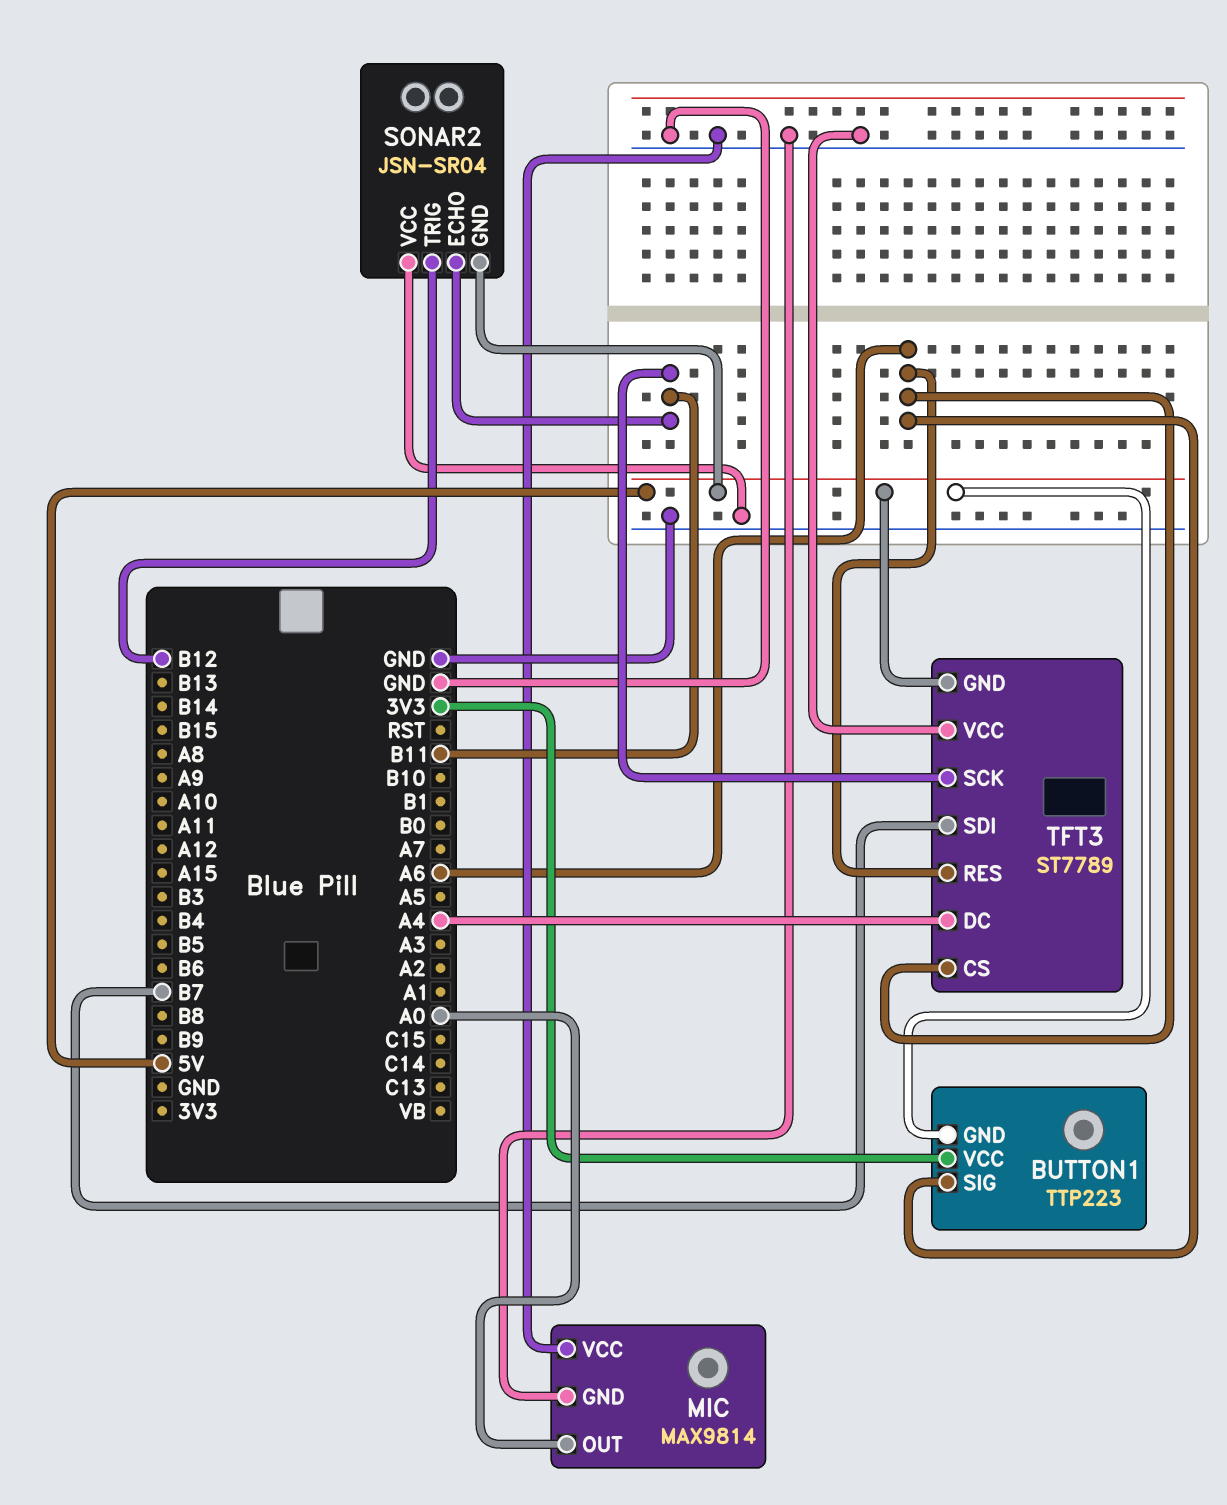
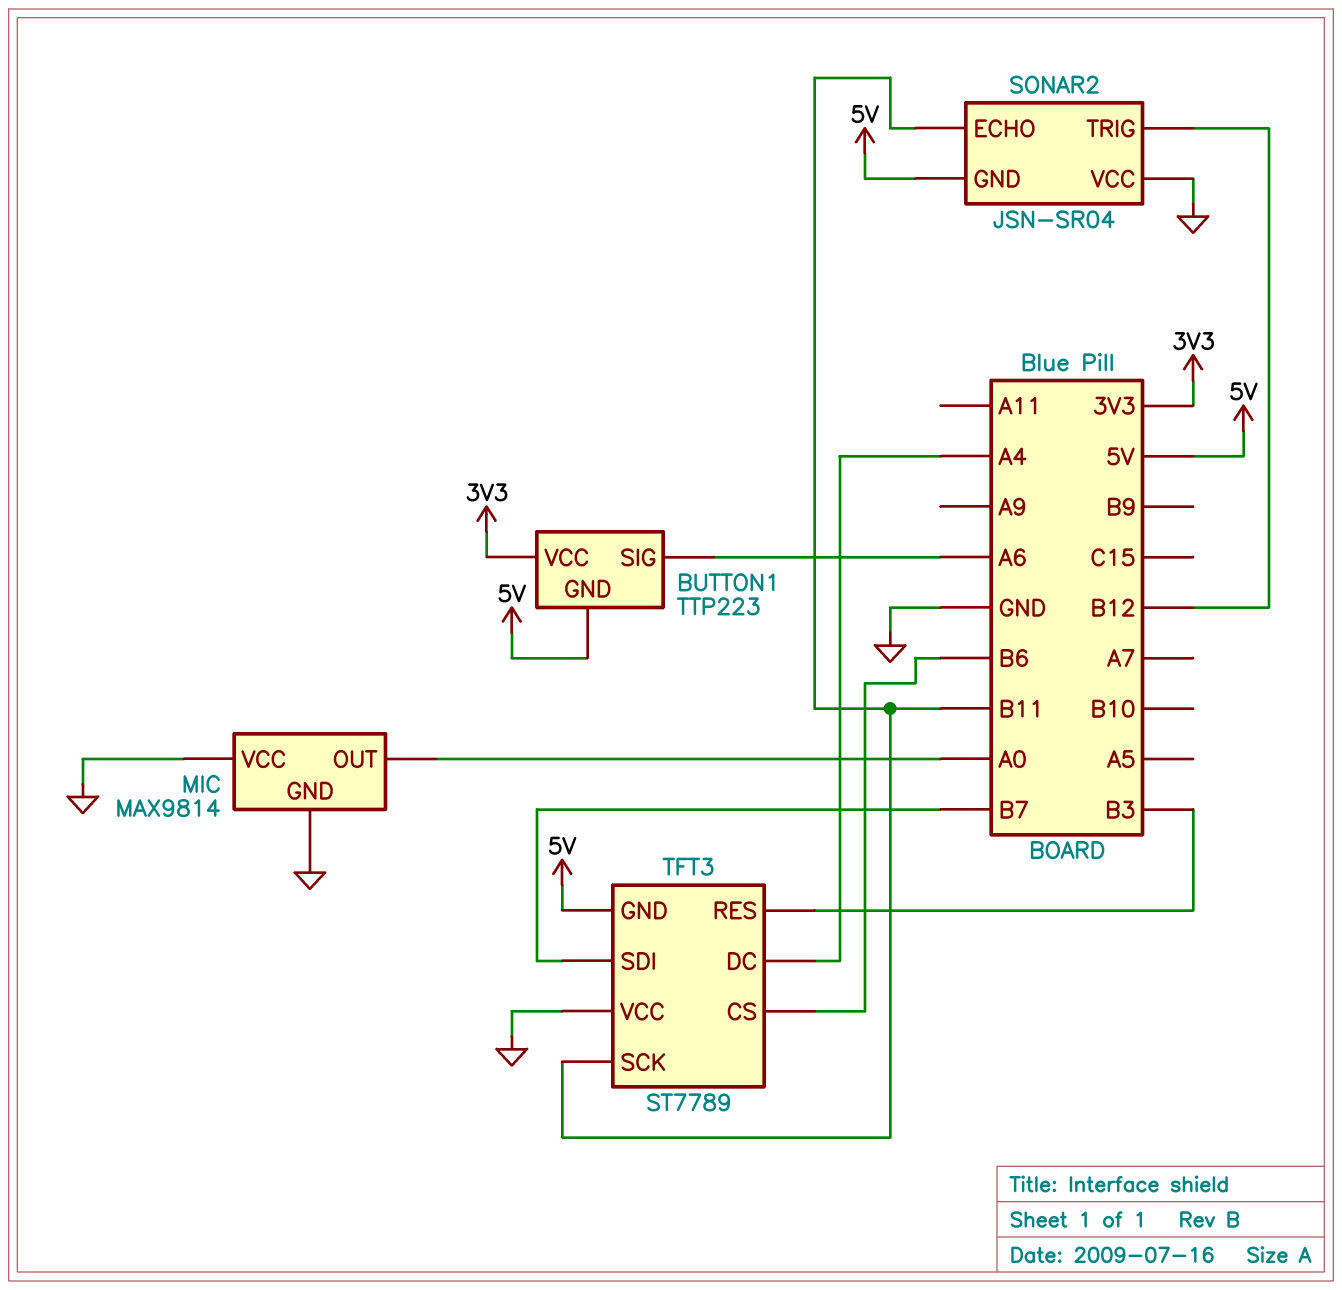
TFT3 pin CS: A6 -> B6
TFT3 pin RES: A6 -> B3

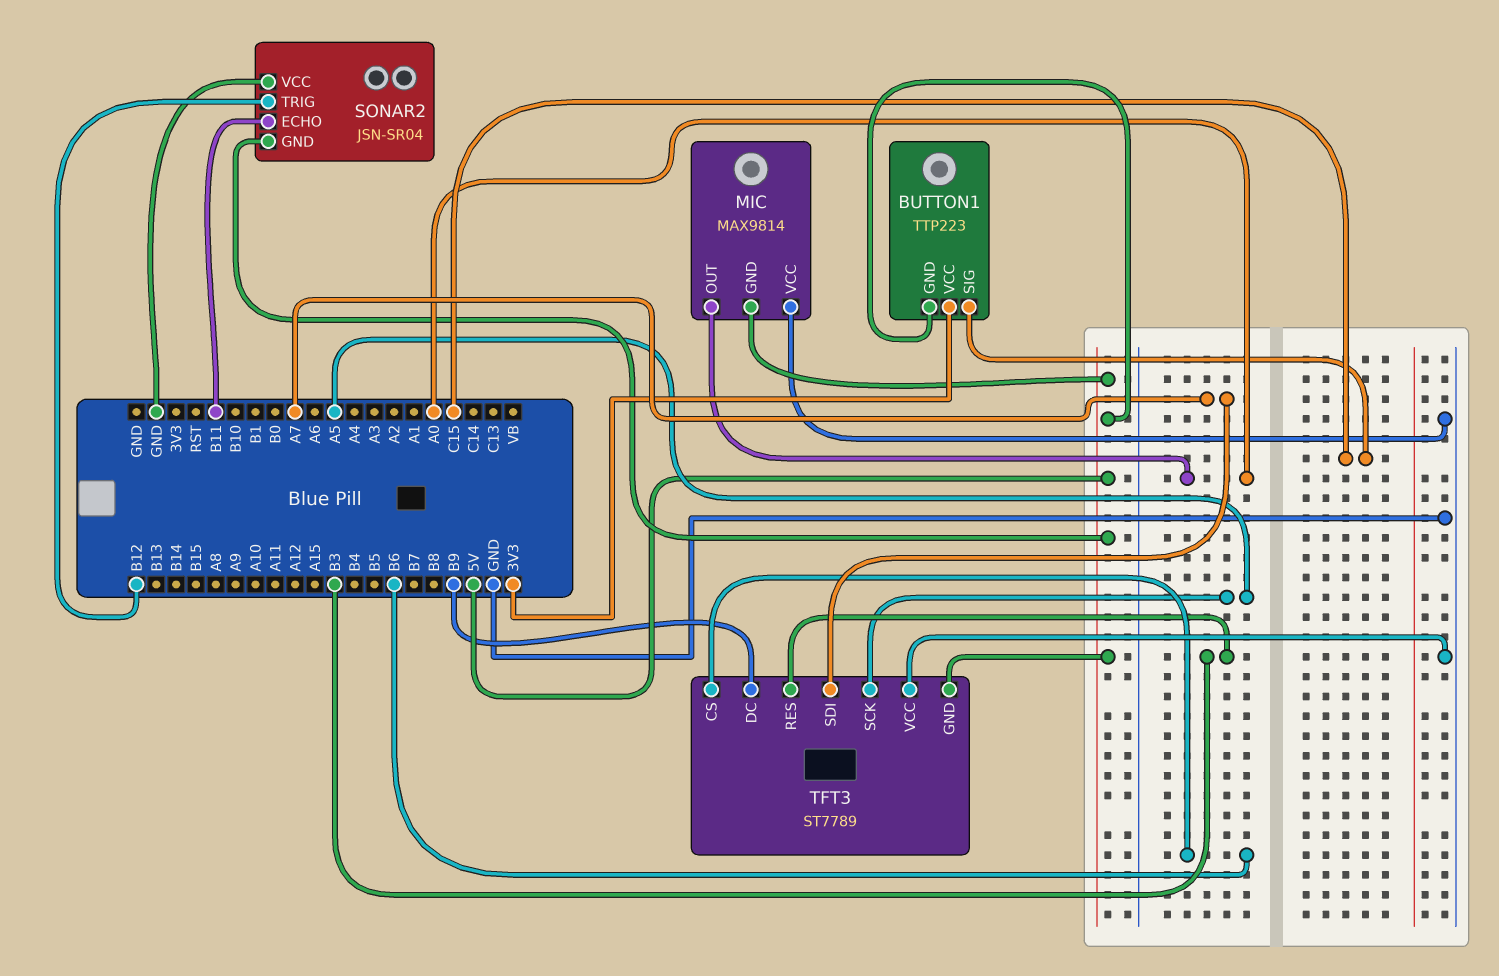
BUTTON1 pin SIG: A6 -> C15
MIC pin GND: GND -> 5V
TFT3 pin DC: A4 -> B9
TFT3 pin SCK: B11 -> A5
TFT3 pin SDI: B7 -> A7

